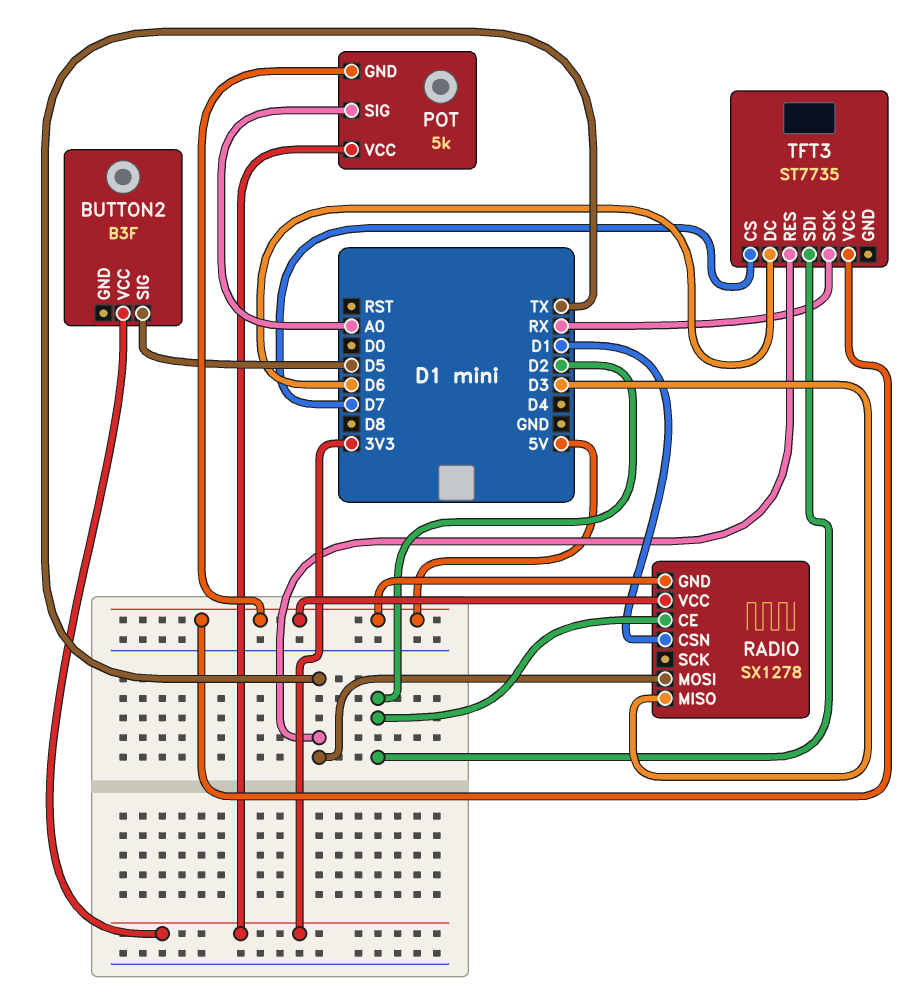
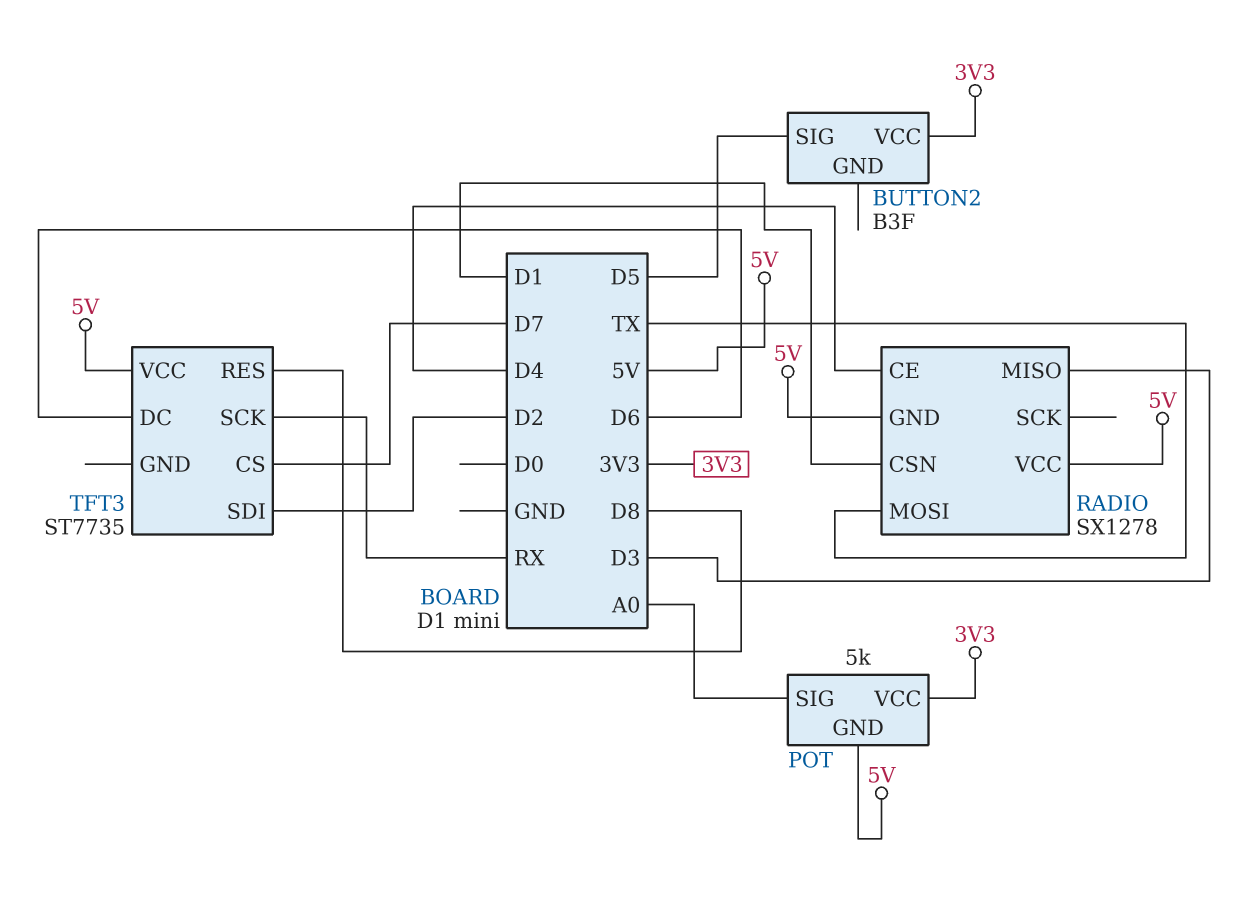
RADIO pin CE: D2 -> D4
TFT3 pin RES: TX -> D8

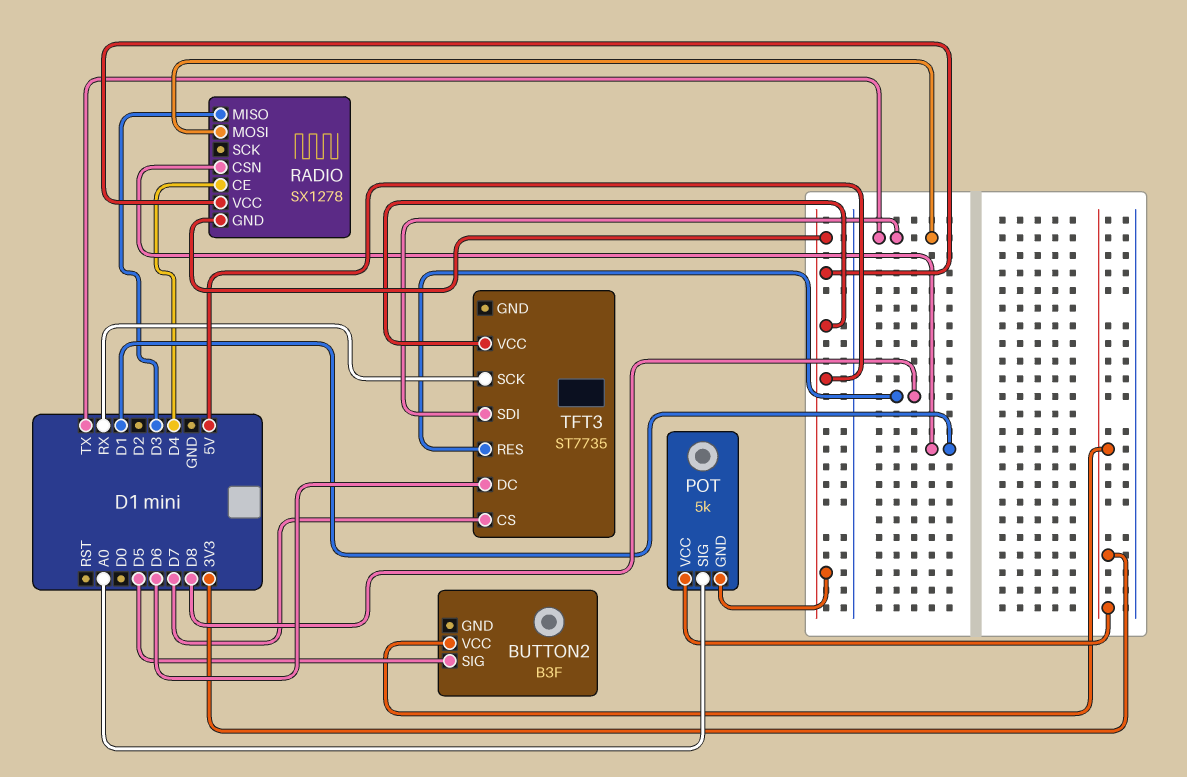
TFT3 pin SDI: D2 -> TX

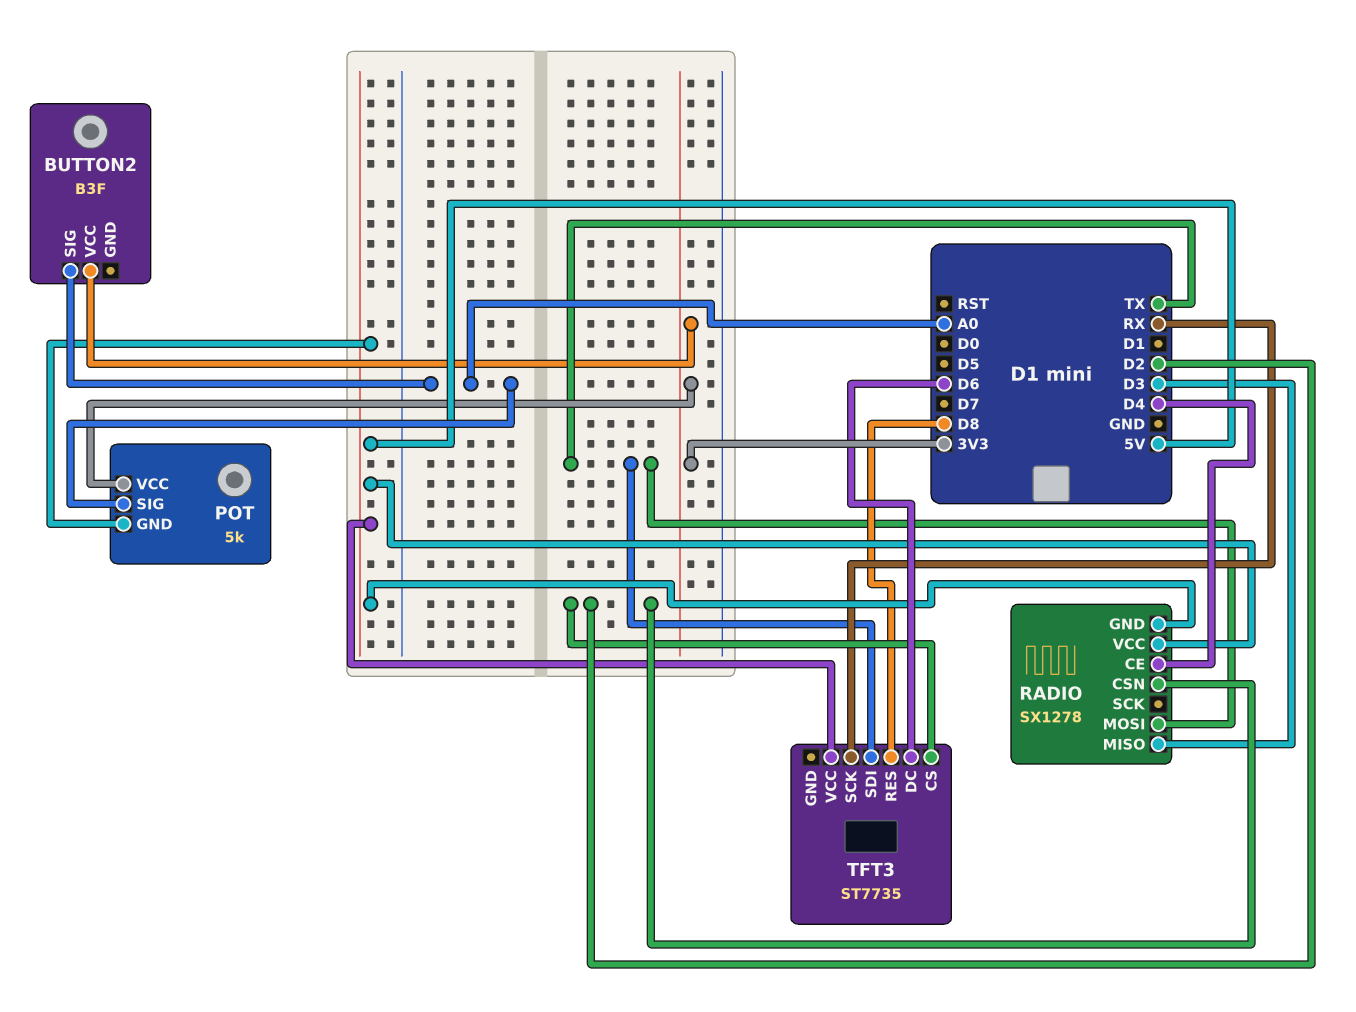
BUTTON2 pin SIG: D5 -> A0
RADIO pin CSN: D1 -> D2
TFT3 pin CS: D7 -> D2

